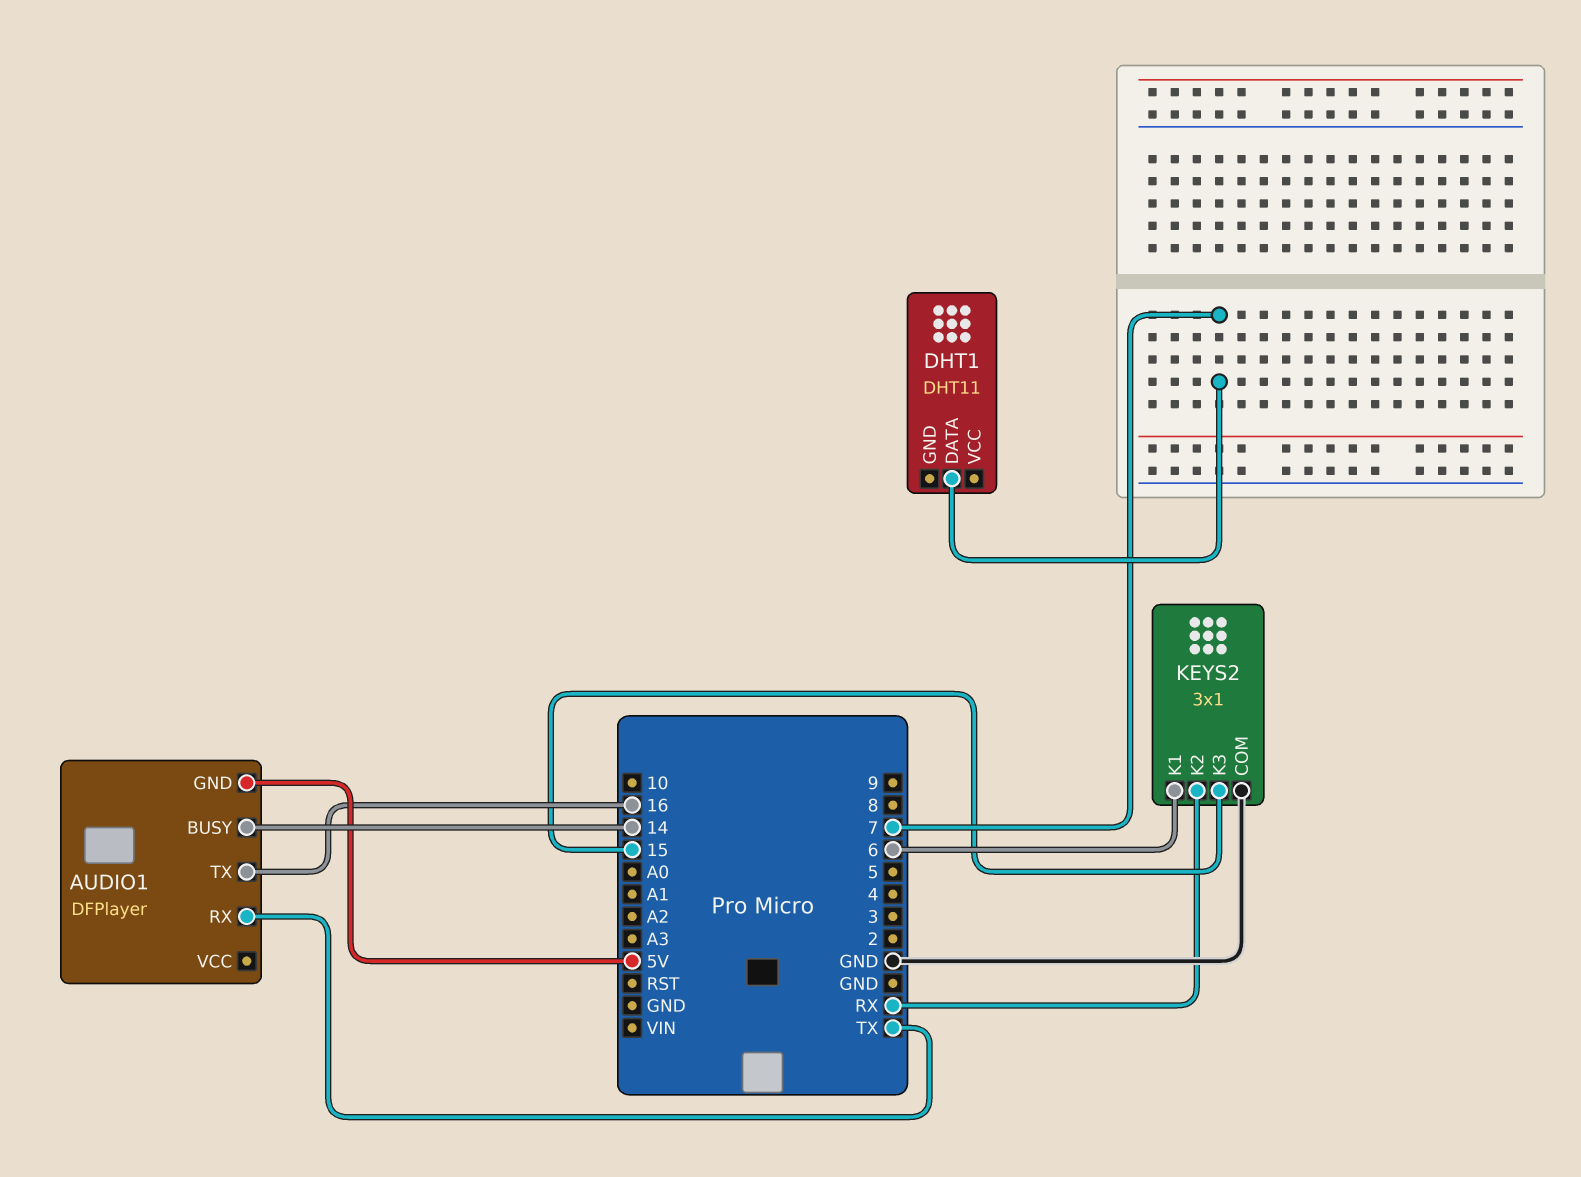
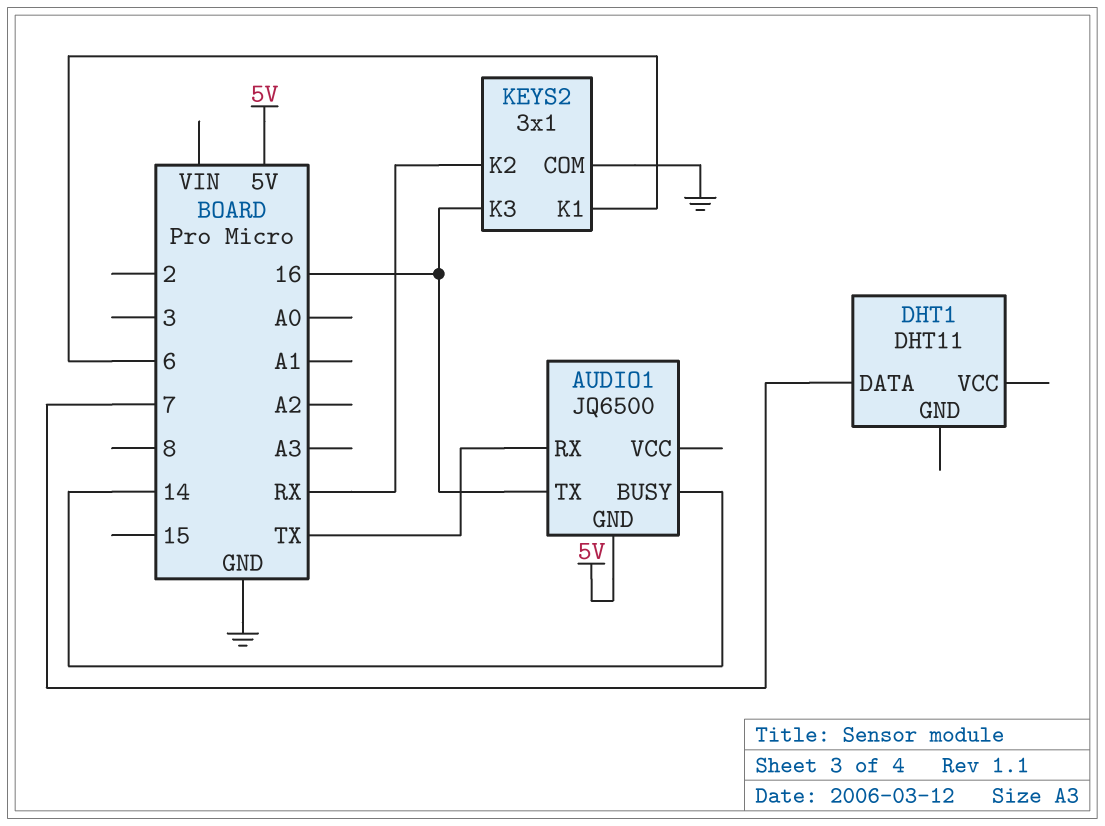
AUDIO1: DFPlayer -> JQ6500
KEYS2 pin K3: 15 -> 16

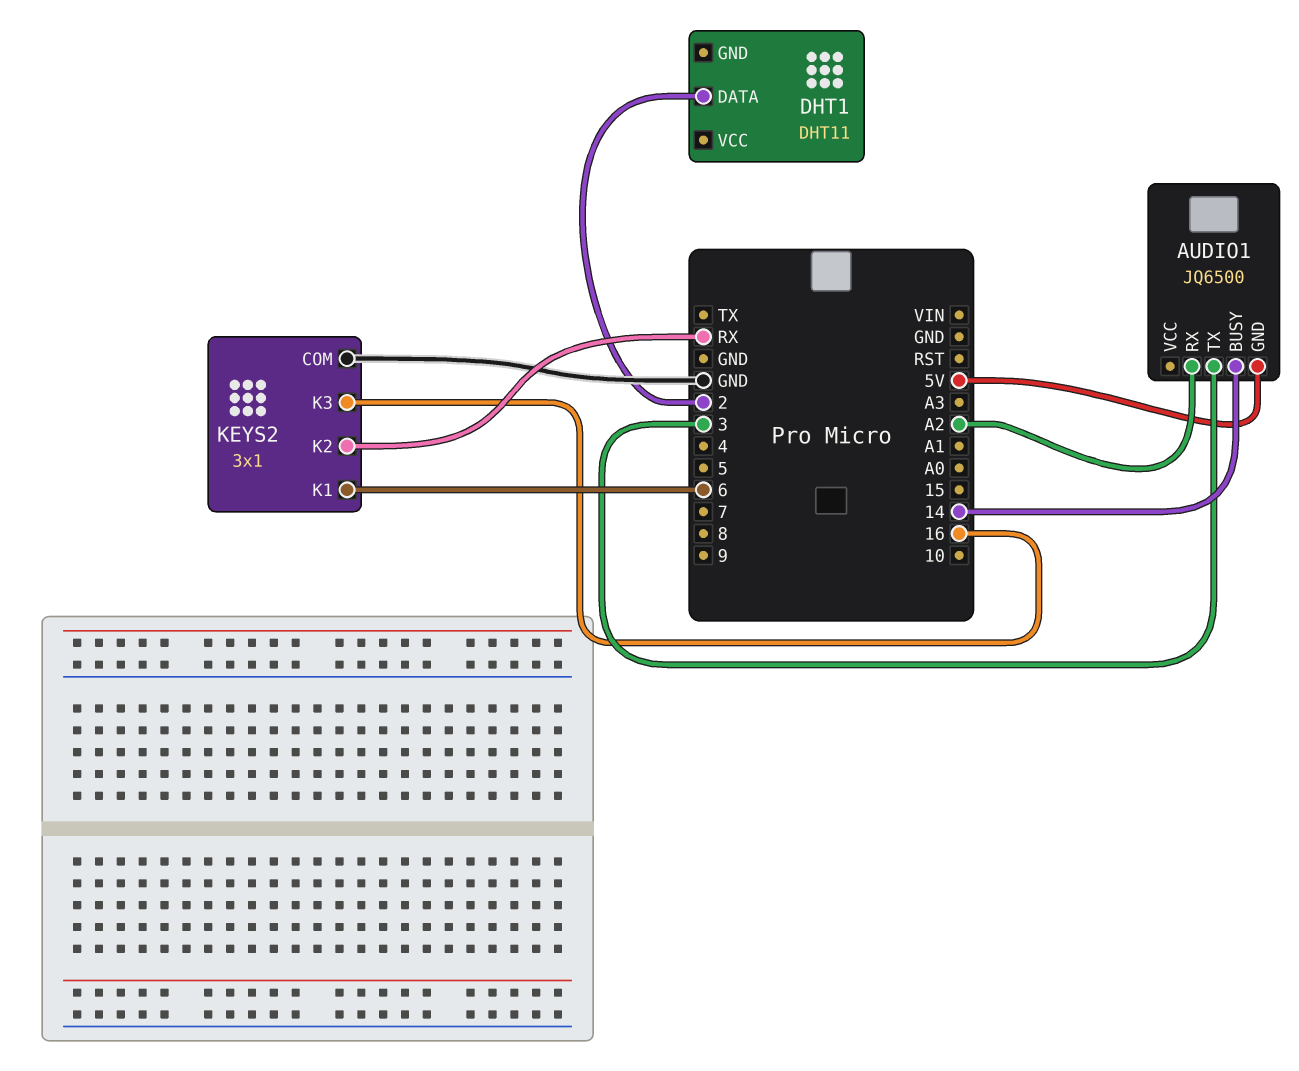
AUDIO1 pin RX: TX -> A2
AUDIO1 pin TX: 16 -> 3
DHT1 pin DATA: 7 -> 2

